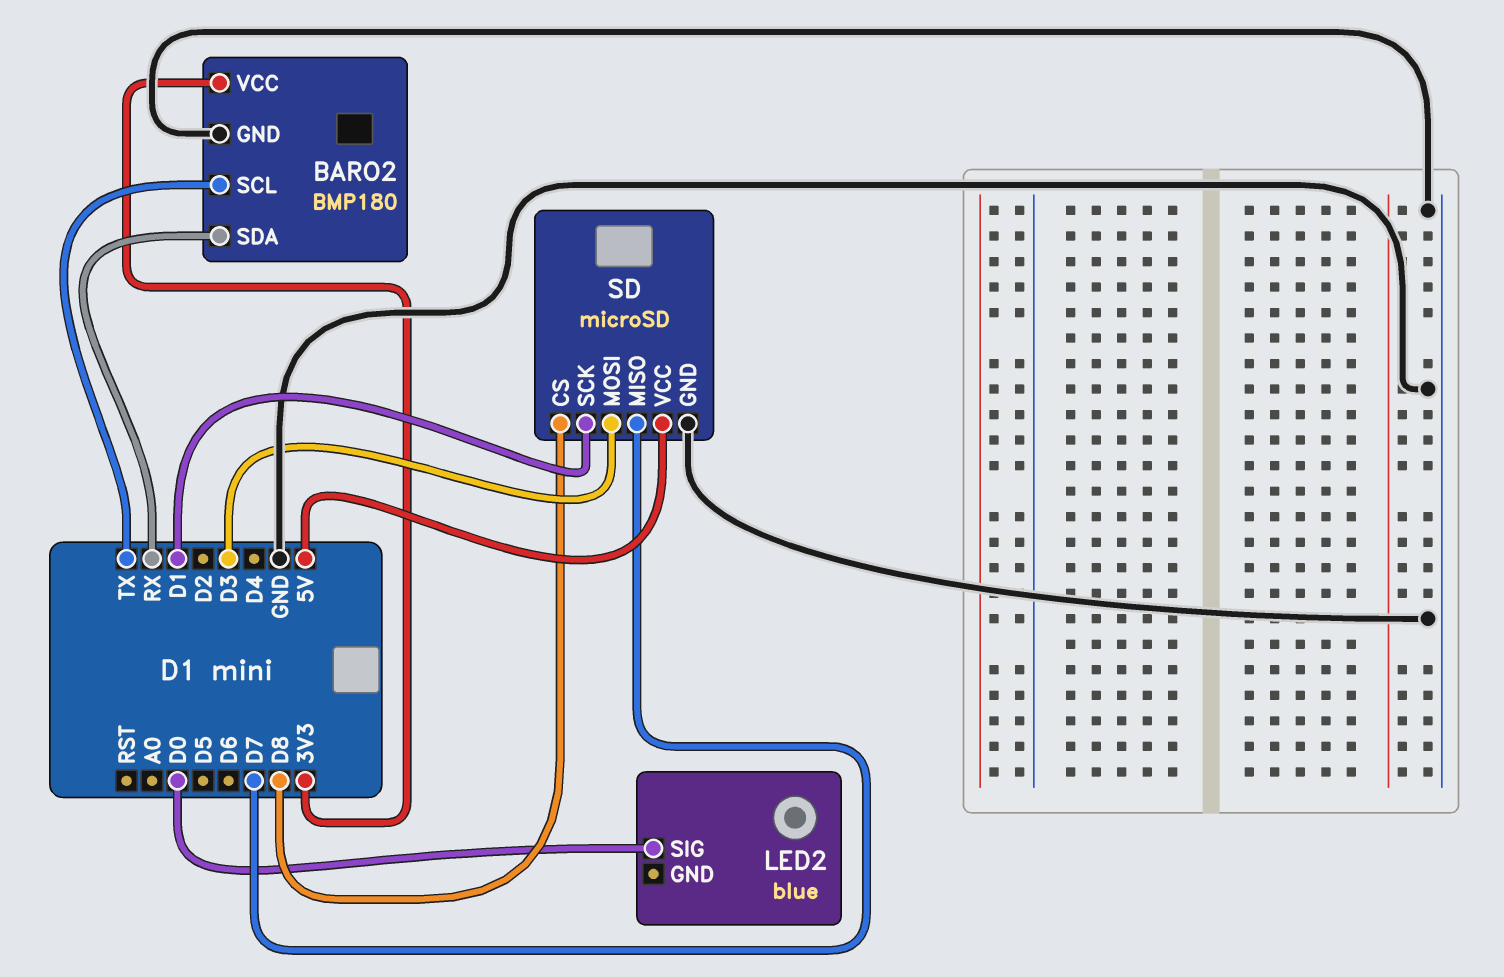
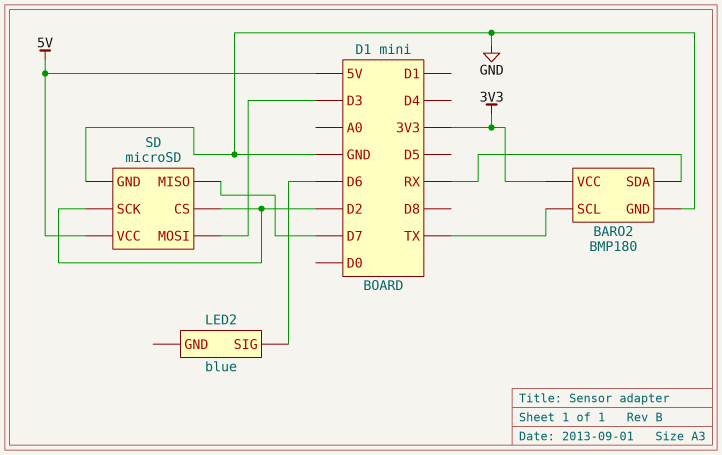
LED2 pin SIG: D0 -> D6
SD pin CS: D8 -> D2
SD pin SCK: D1 -> D2

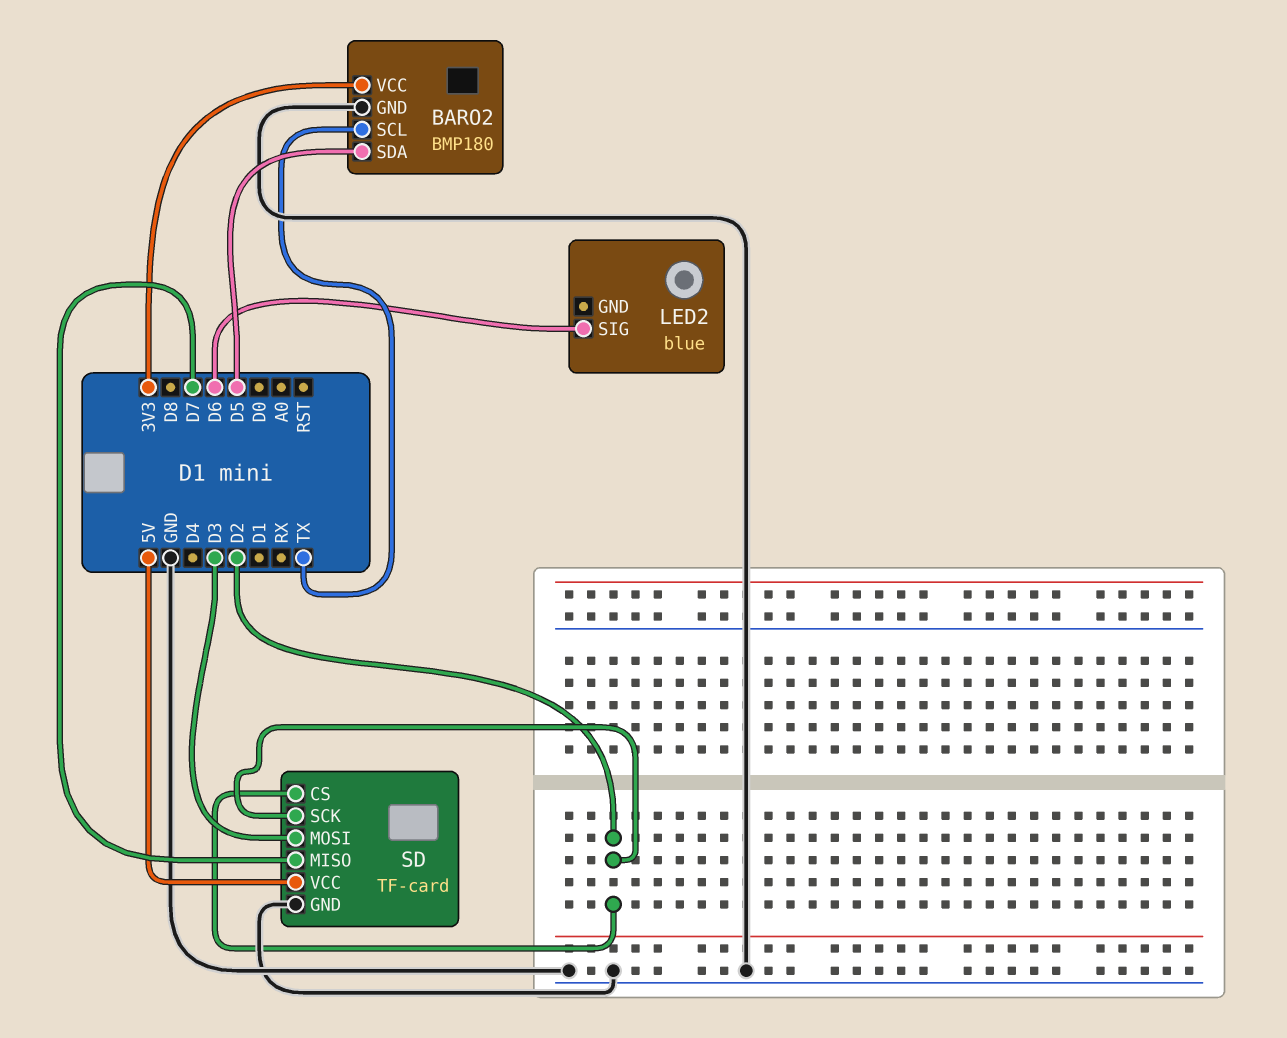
BARO2 pin SDA: RX -> D5
SD: microSD -> TF-card

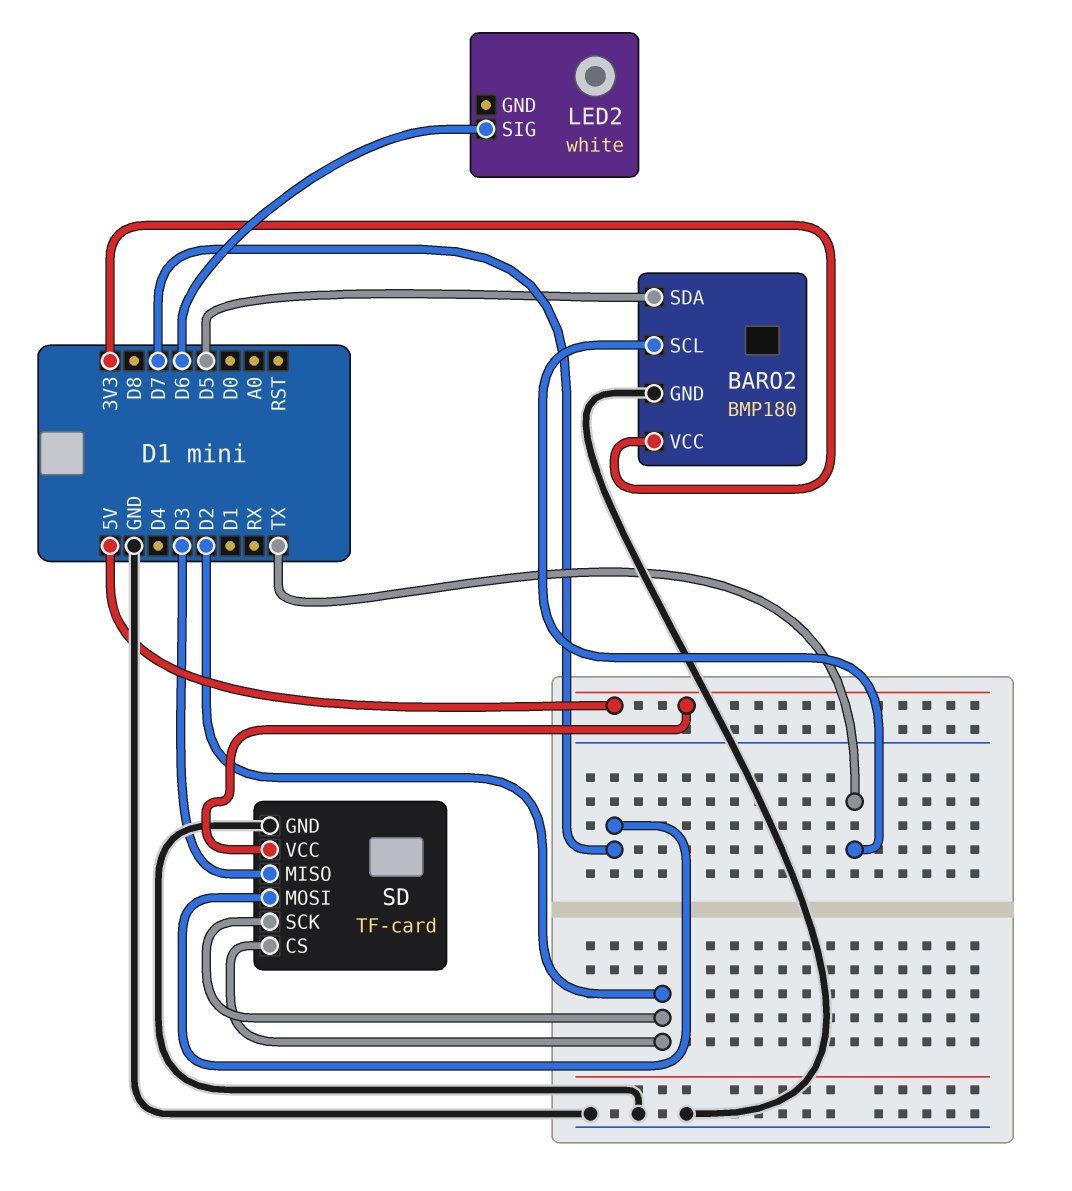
LED2: blue -> white
SD pin MISO: D7 -> D3
SD pin MOSI: D3 -> D7

